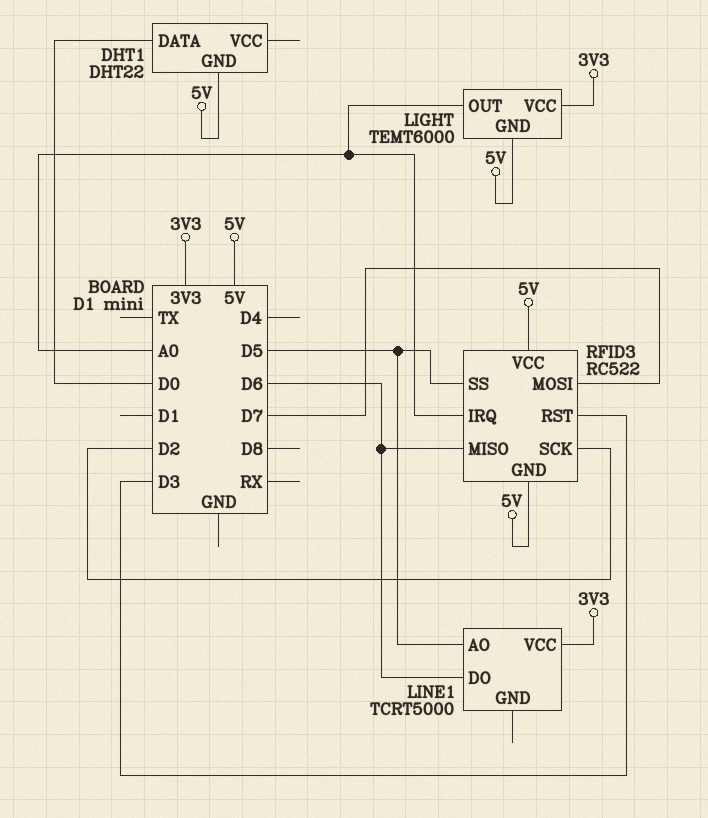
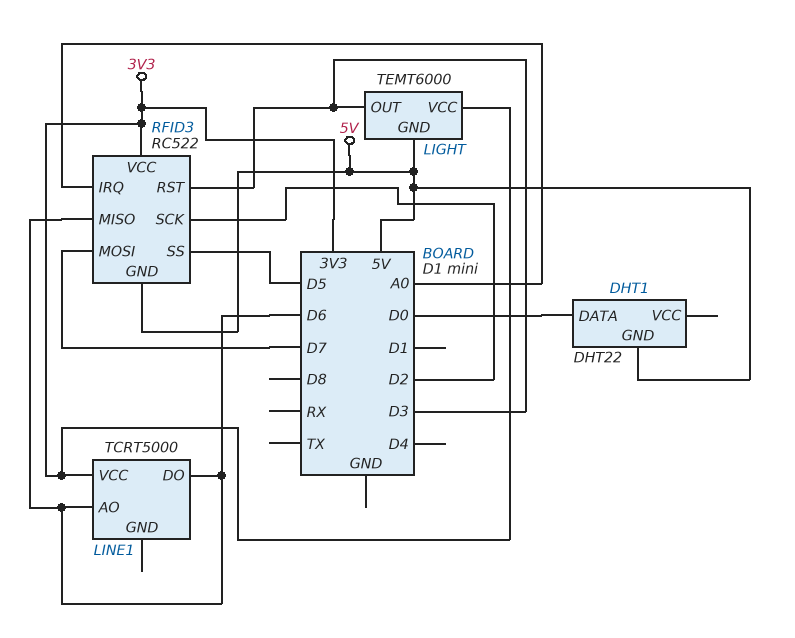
LIGHT pin OUT: A0 -> D3
LINE1 pin AO: D5 -> D6
RFID3 pin VCC: 5V -> 3V3

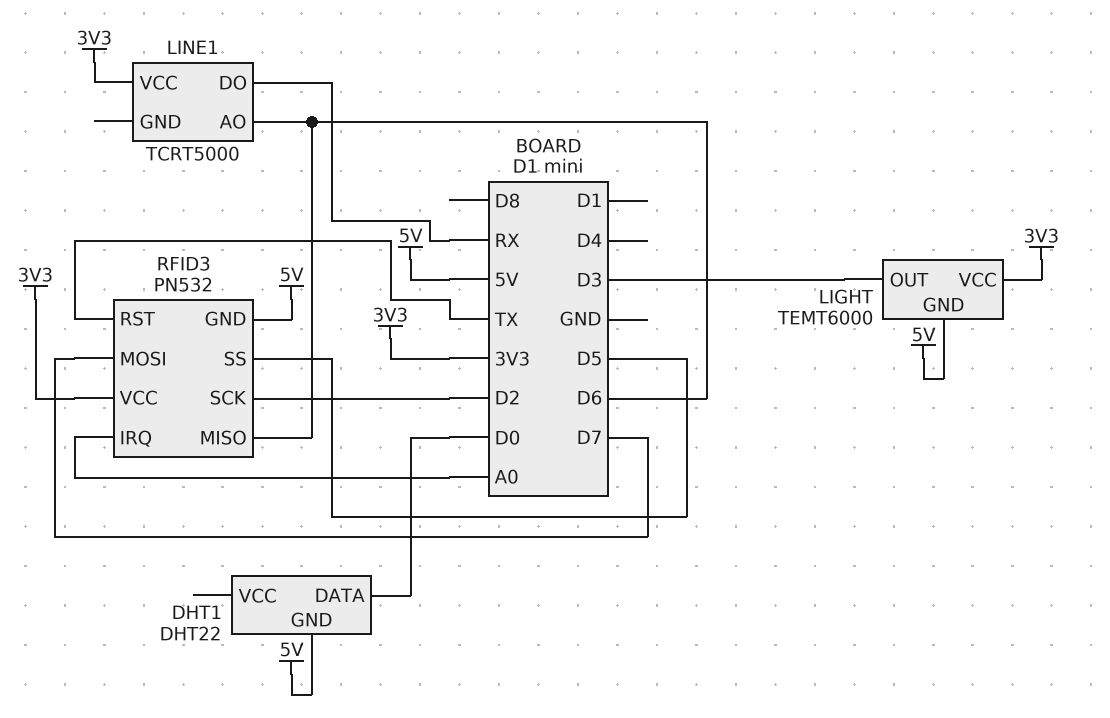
LINE1 pin DO: D6 -> RX
RFID3: RC522 -> PN532
RFID3 pin RST: D3 -> TX

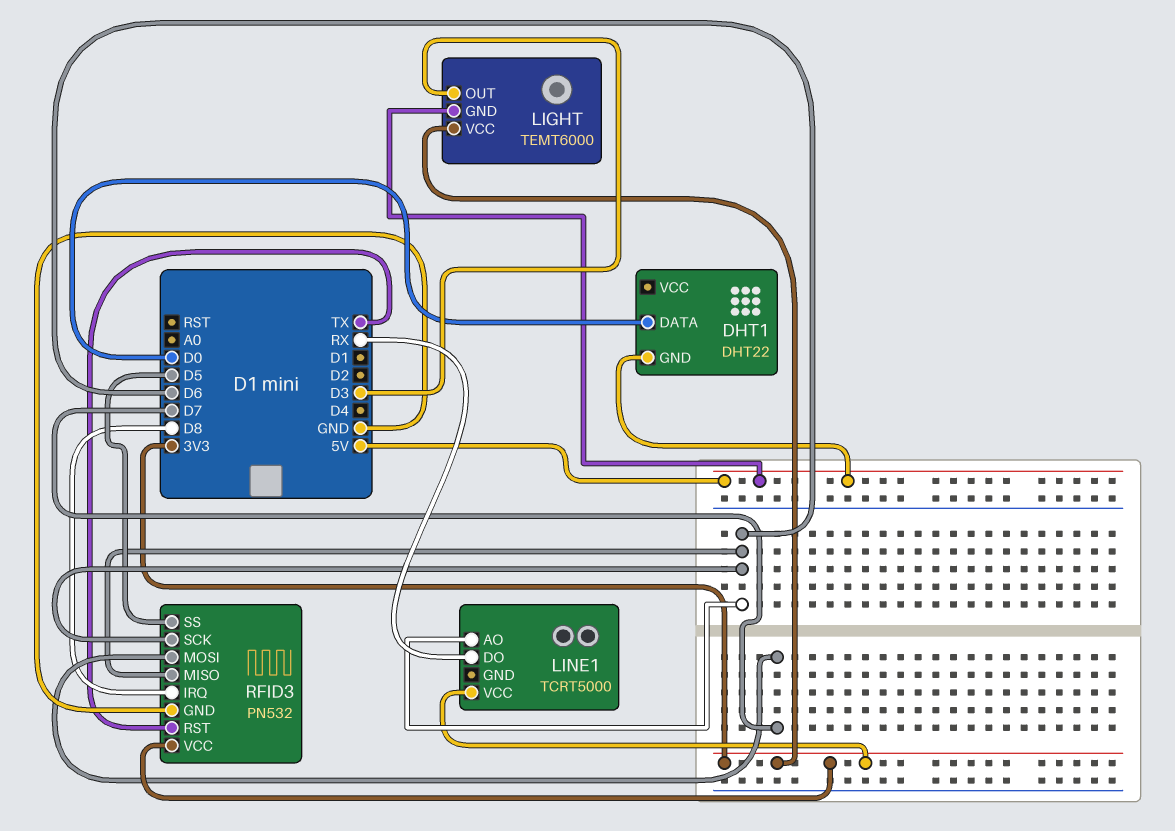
RFID3 pin GND: 5V -> GND
RFID3 pin IRQ: A0 -> D8
RFID3 pin SCK: D2 -> D6

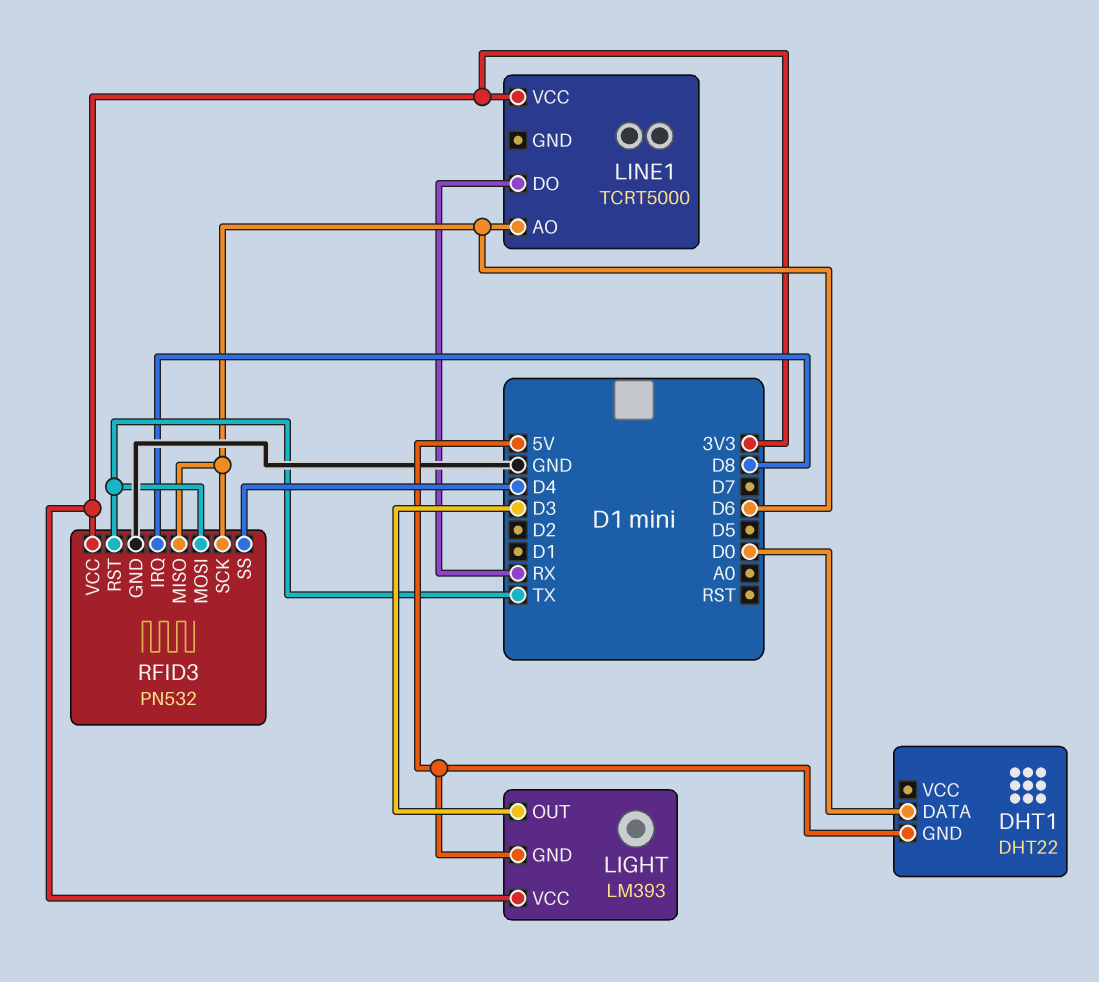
LIGHT: TEMT6000 -> LM393
RFID3 pin MOSI: D7 -> TX
RFID3 pin SS: D5 -> D4

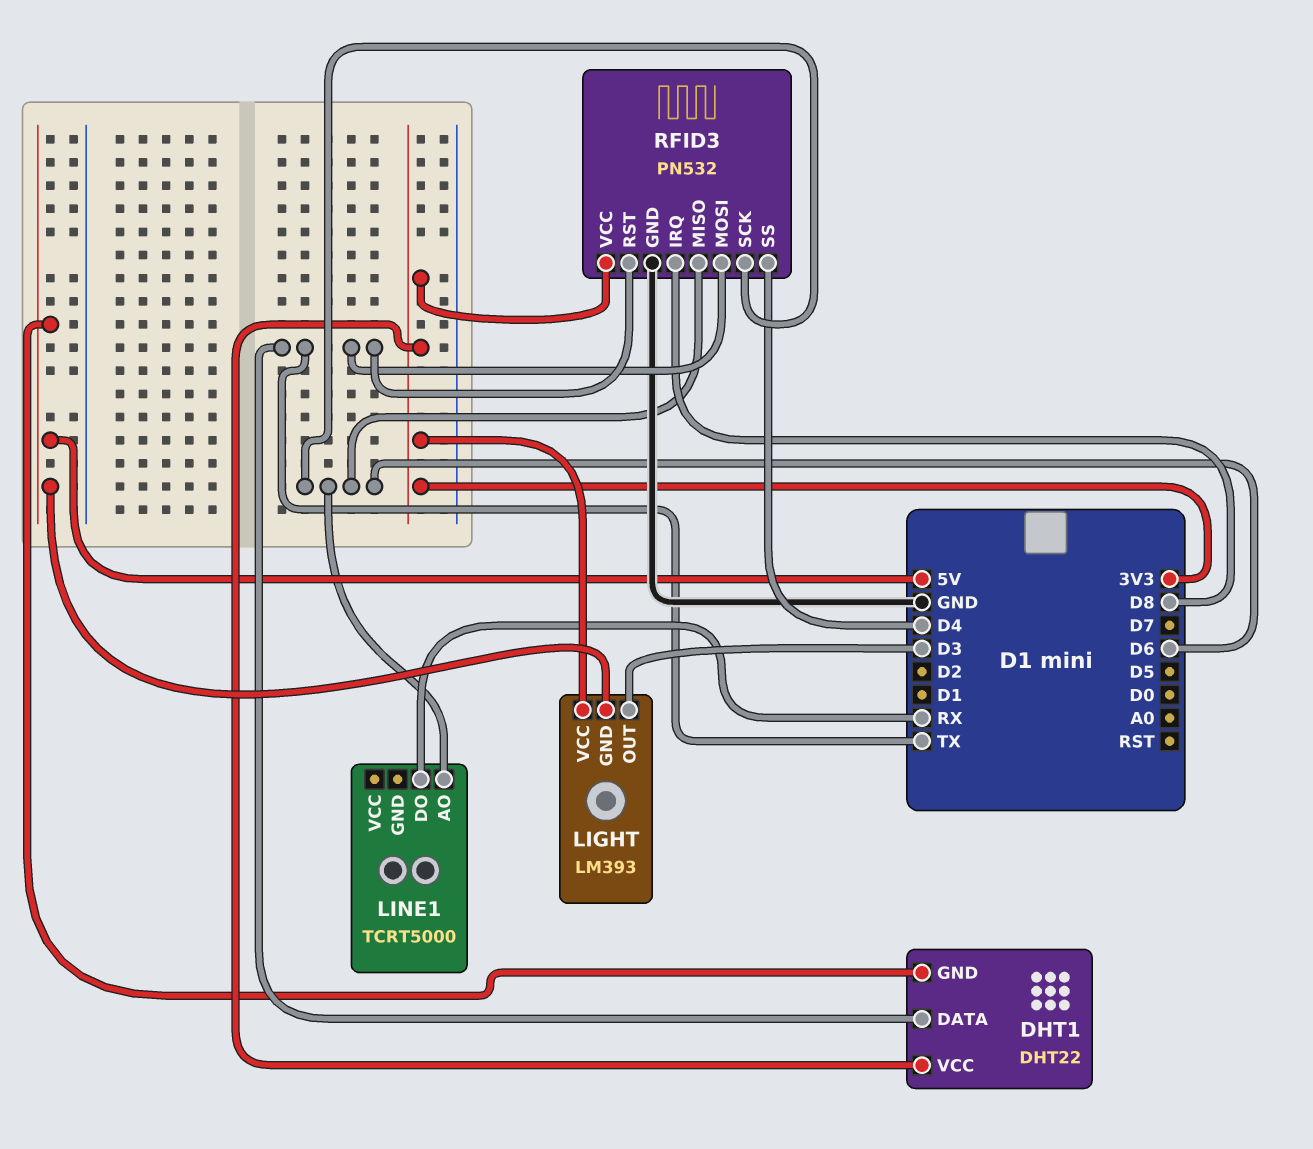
DHT1 pin DATA: D0 -> TX
DHT1 pin VCC: none -> 3V3
LINE1 pin VCC: 3V3 -> none

